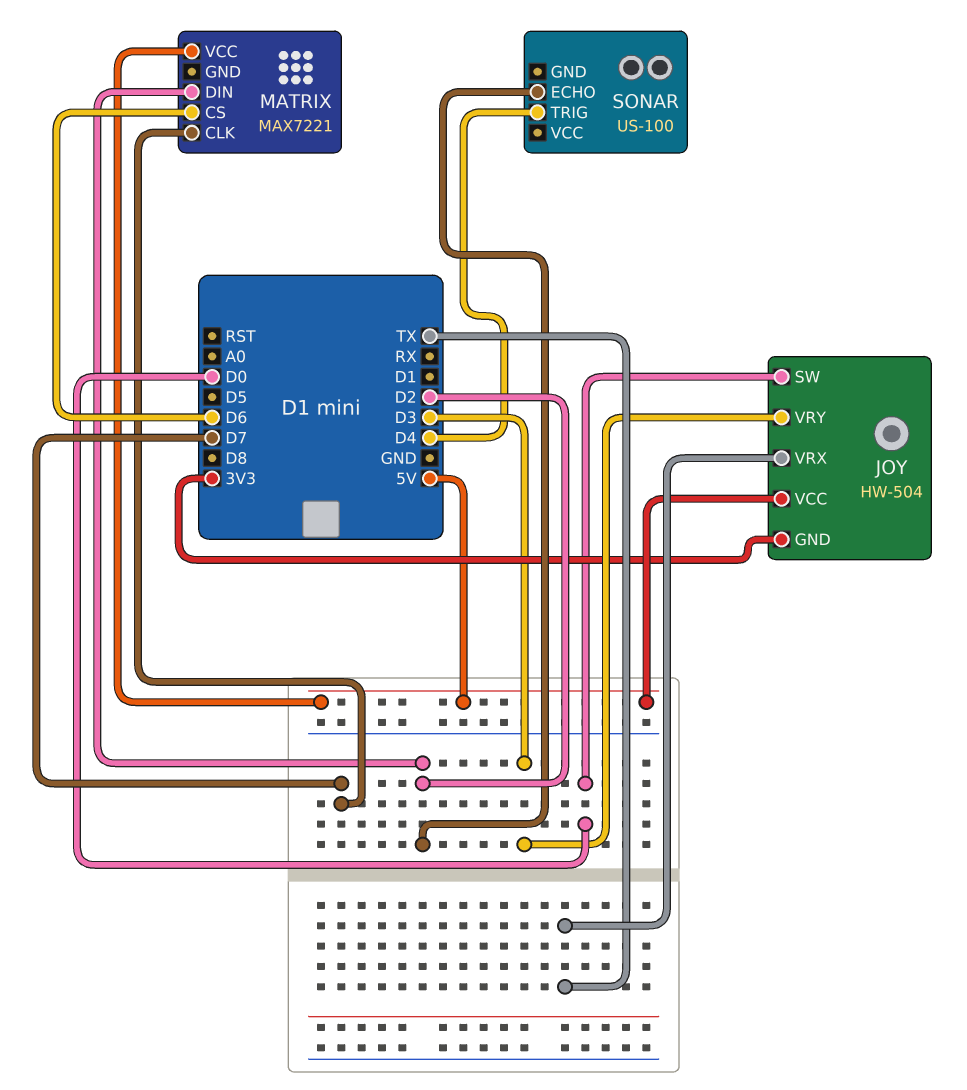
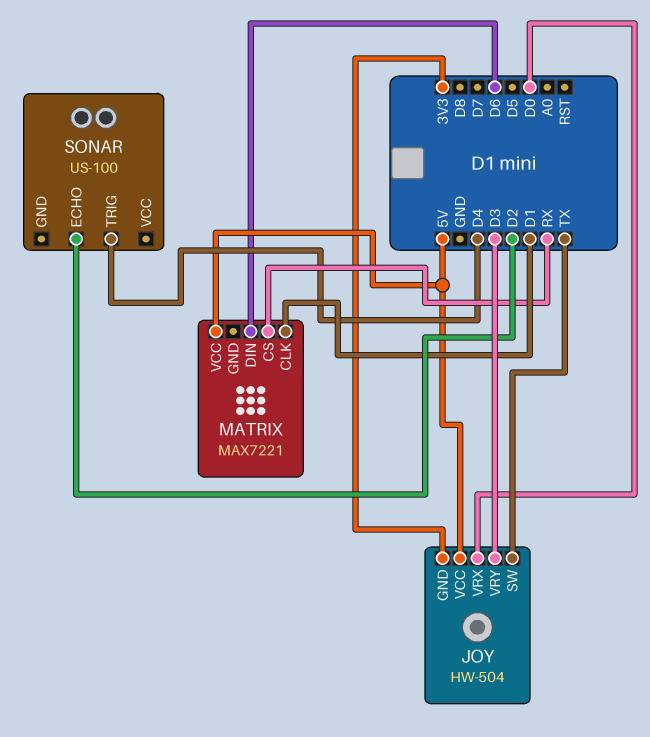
JOY pin SW: D0 -> TX
JOY pin VRX: TX -> D0
MATRIX pin CLK: D7 -> D1
MATRIX pin CS: D6 -> RX
MATRIX pin DIN: D2 -> D6

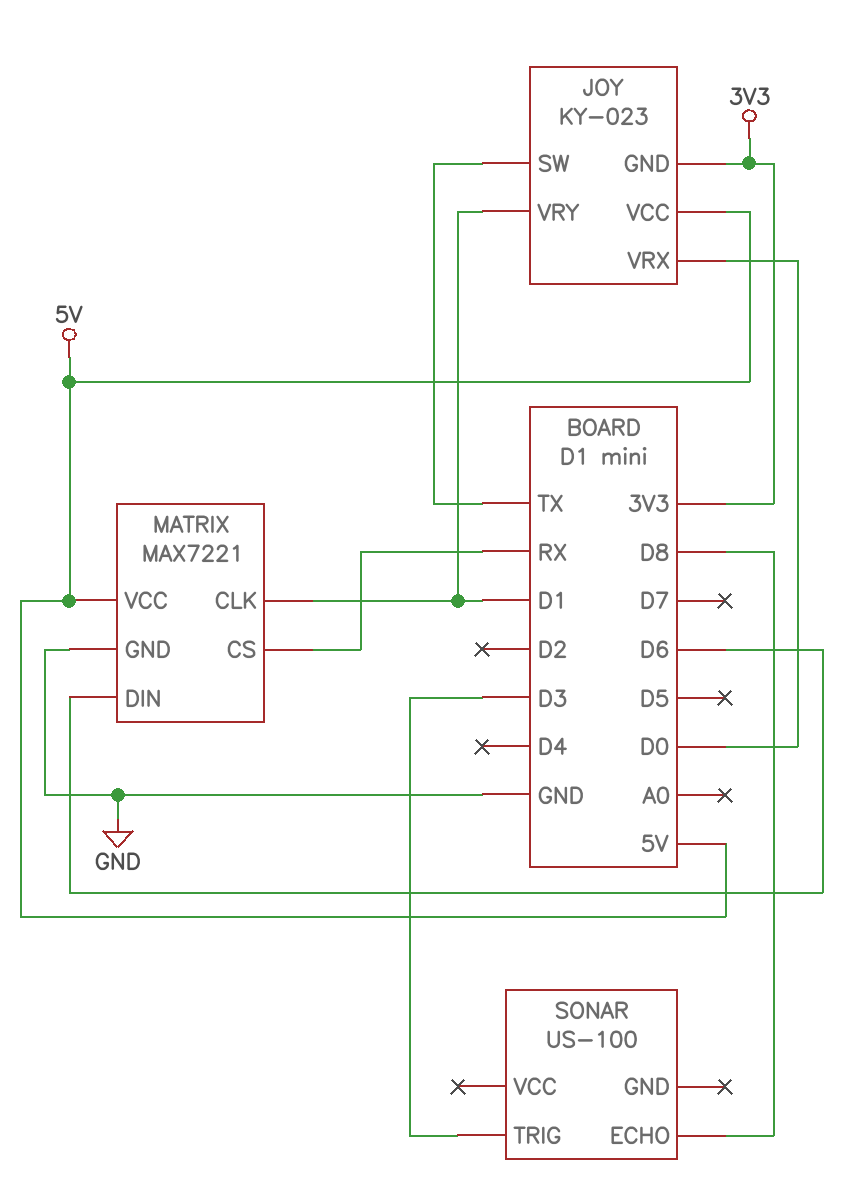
JOY: HW-504 -> KY-023
JOY pin VRY: D3 -> D1
MATRIX pin GND: none -> GND
SONAR pin ECHO: D2 -> D8
SONAR pin TRIG: D4 -> D3

